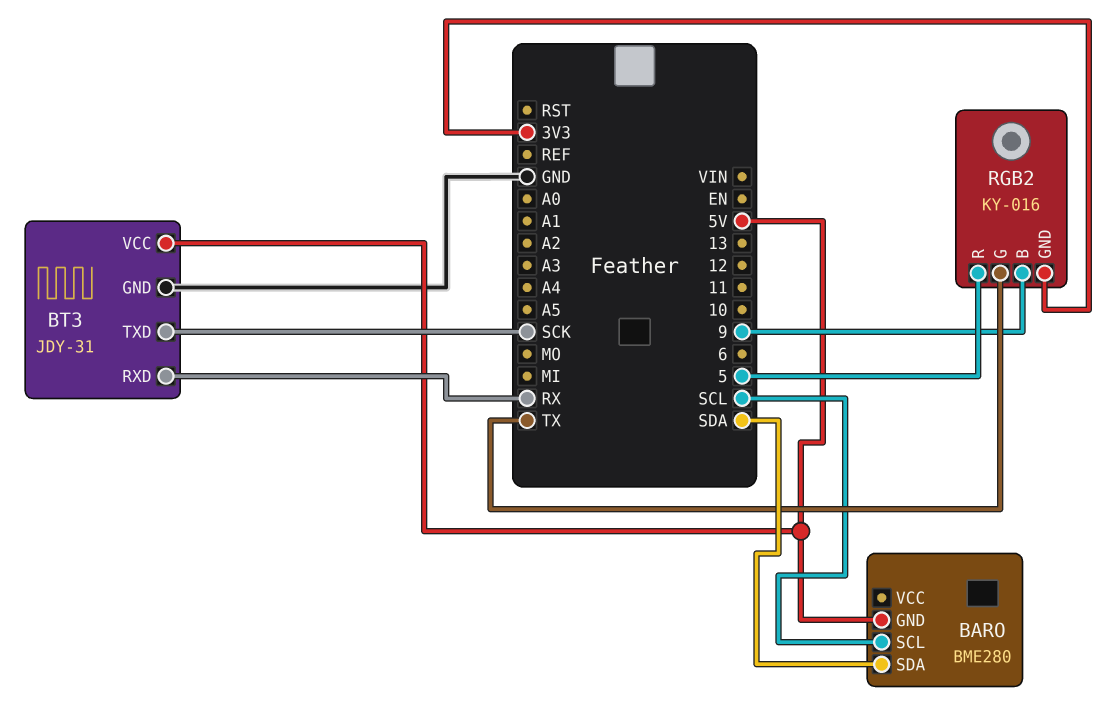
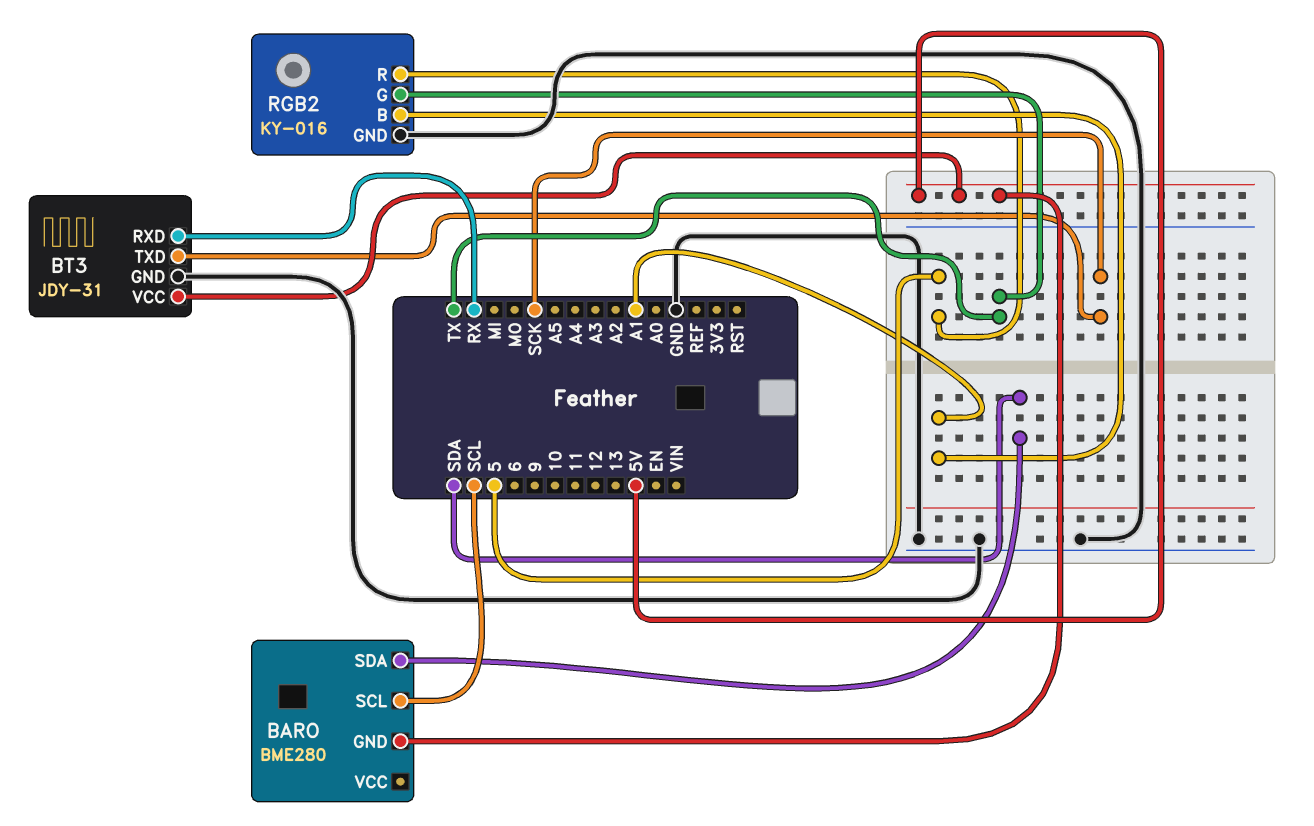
RGB2 pin B: 9 -> A1
RGB2 pin GND: 3V3 -> GND

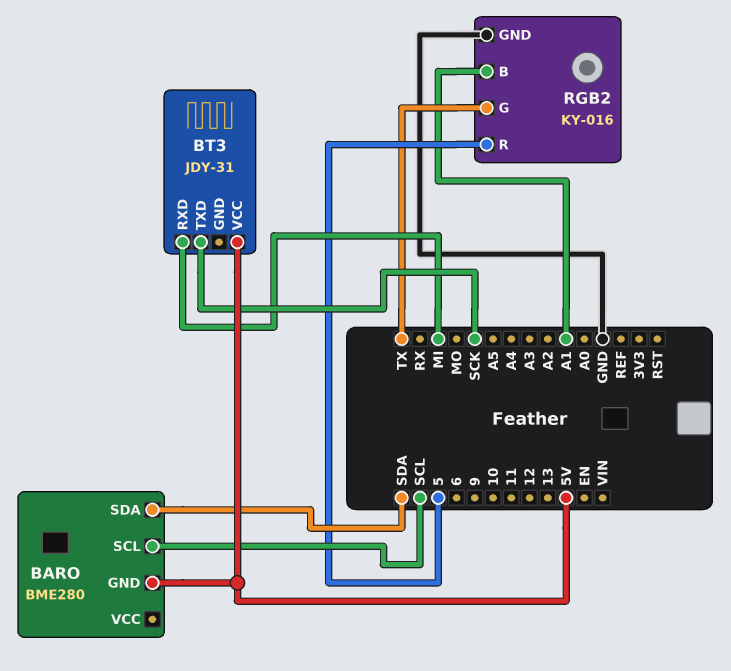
BT3 pin GND: GND -> none
BT3 pin RXD: RX -> MI

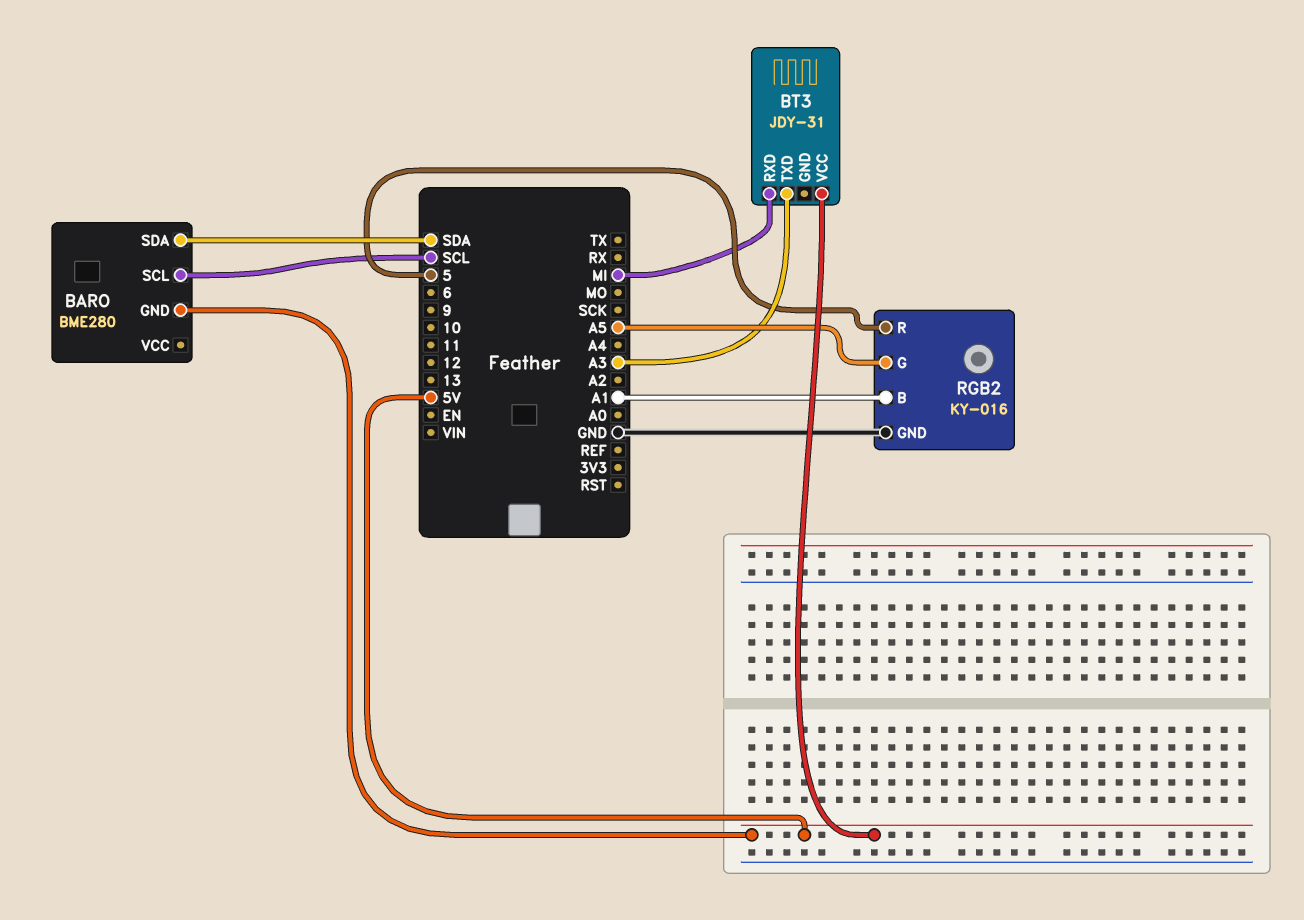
BT3 pin TXD: SCK -> A3
RGB2 pin G: TX -> A5

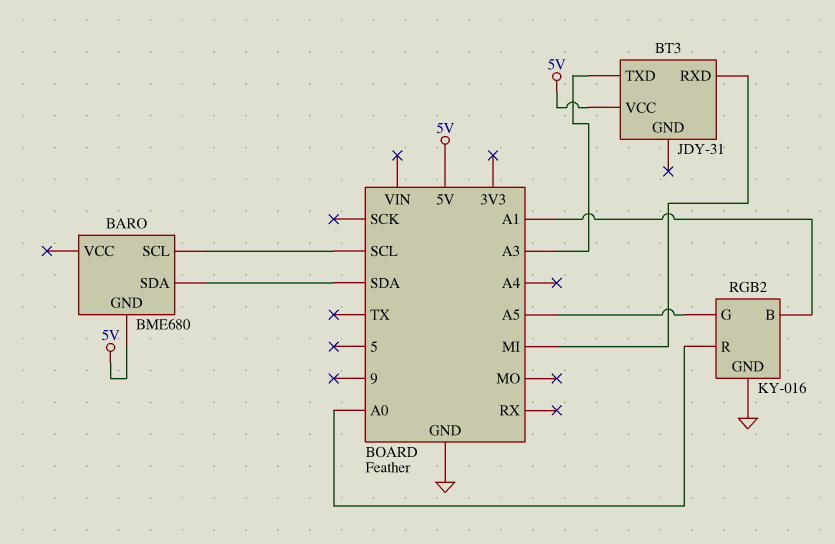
BARO: BME280 -> BME680
RGB2 pin R: 5 -> A0

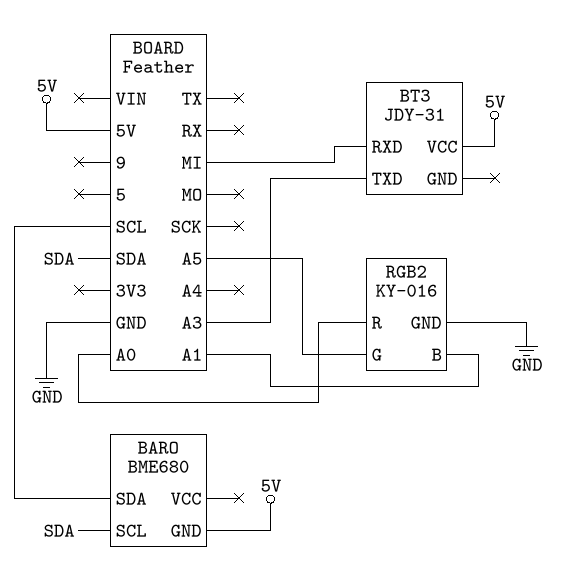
BARO pin SCL: SCL -> SDA
BARO pin SDA: SDA -> SCL

